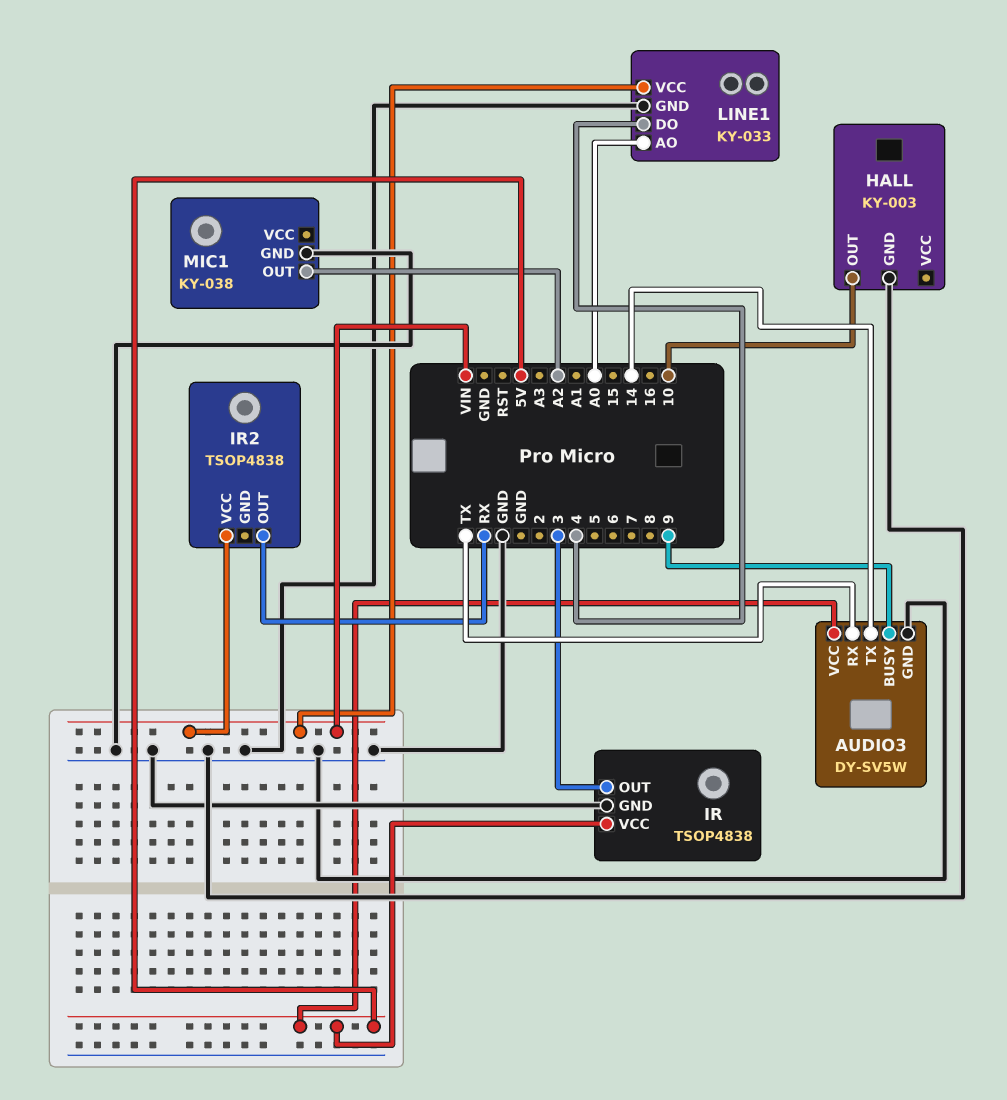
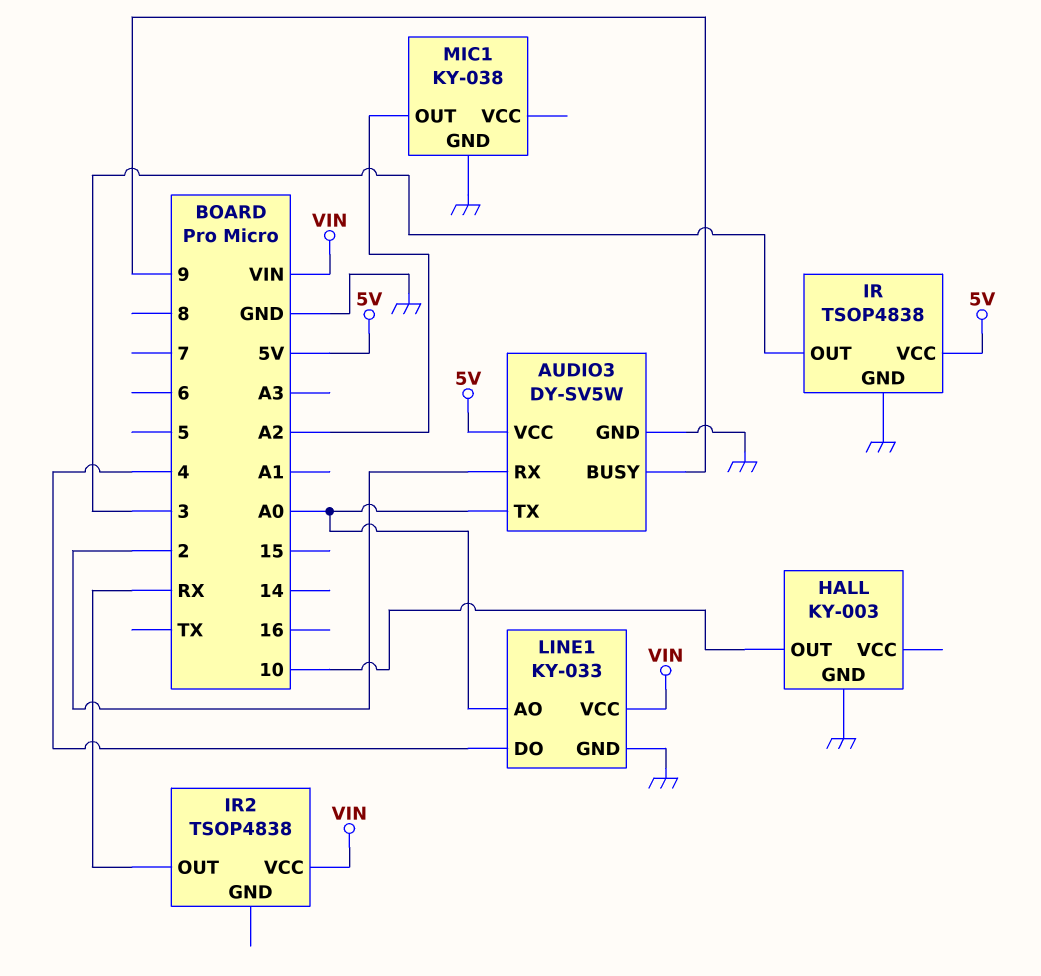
AUDIO3 pin RX: TX -> 2
AUDIO3 pin TX: 14 -> A0

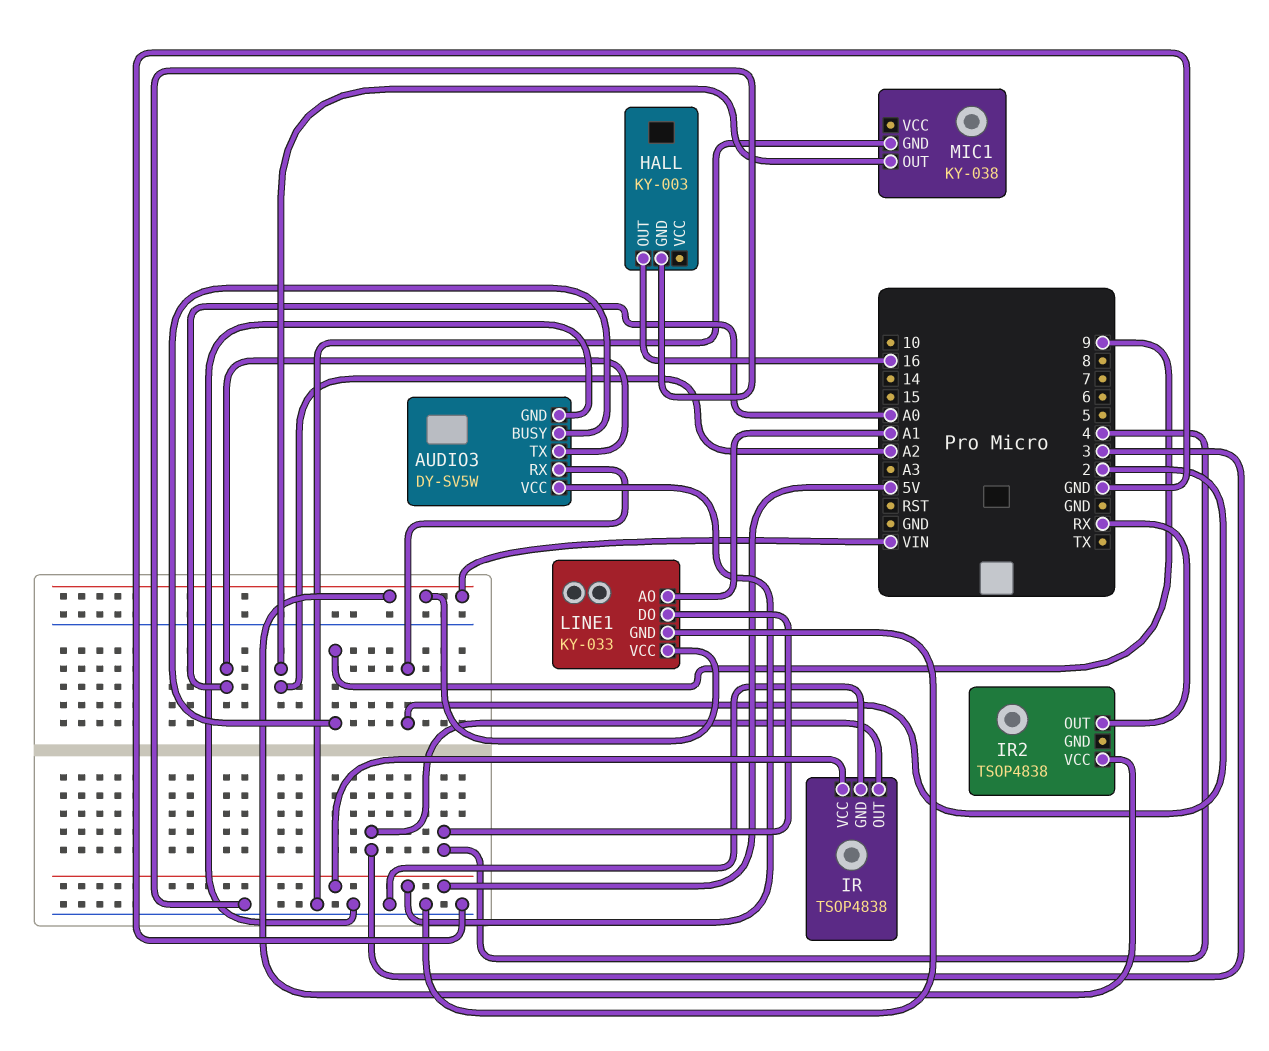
HALL pin OUT: 10 -> 16
LINE1 pin AO: A0 -> A1

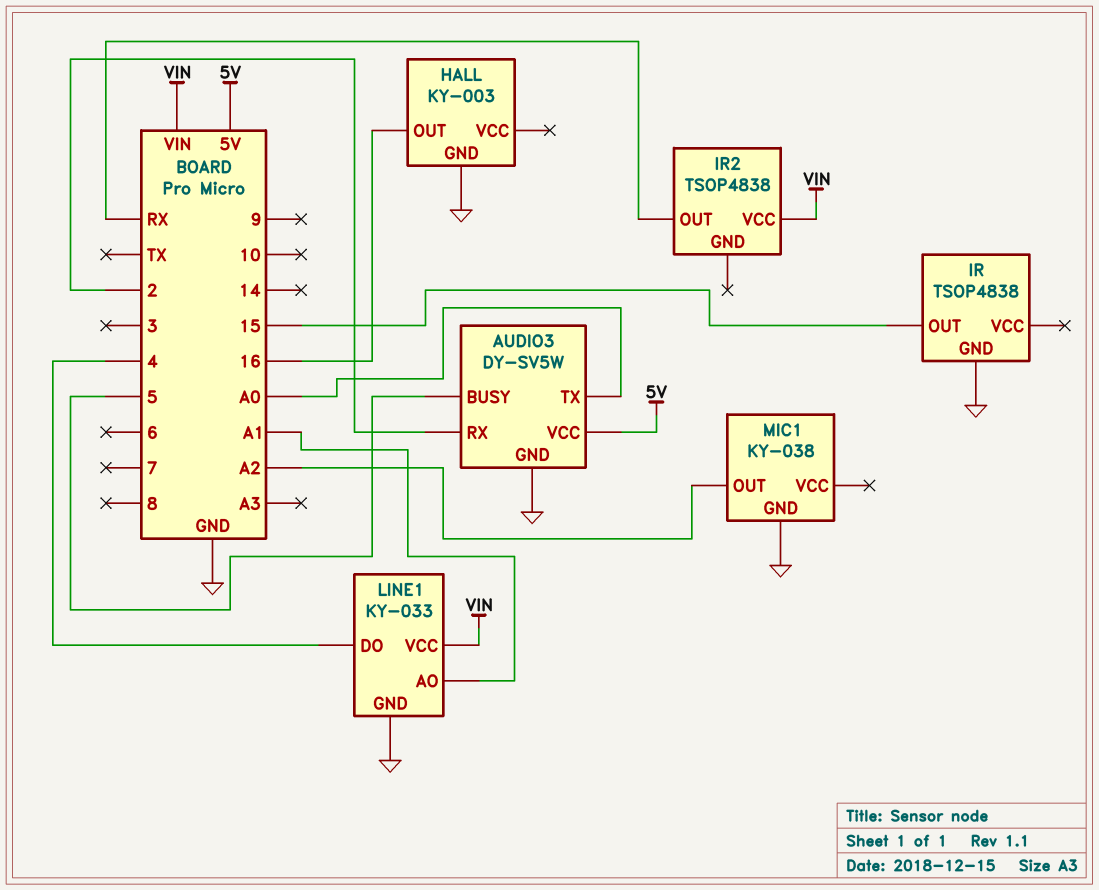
AUDIO3 pin BUSY: 9 -> 5
IR pin OUT: 3 -> 15
IR pin VCC: 5V -> none

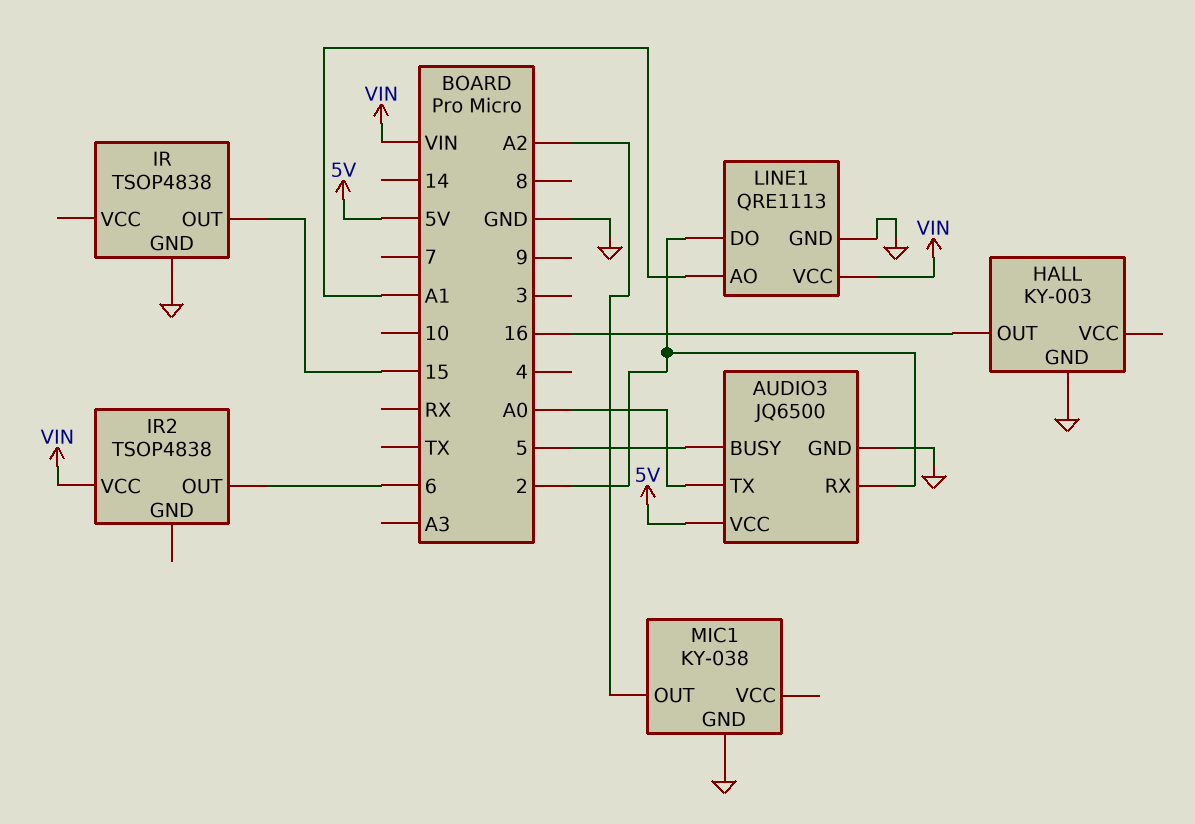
AUDIO3: DY-SV5W -> JQ6500
IR2 pin OUT: RX -> 6
LINE1: KY-033 -> QRE1113
LINE1 pin DO: 4 -> 2

